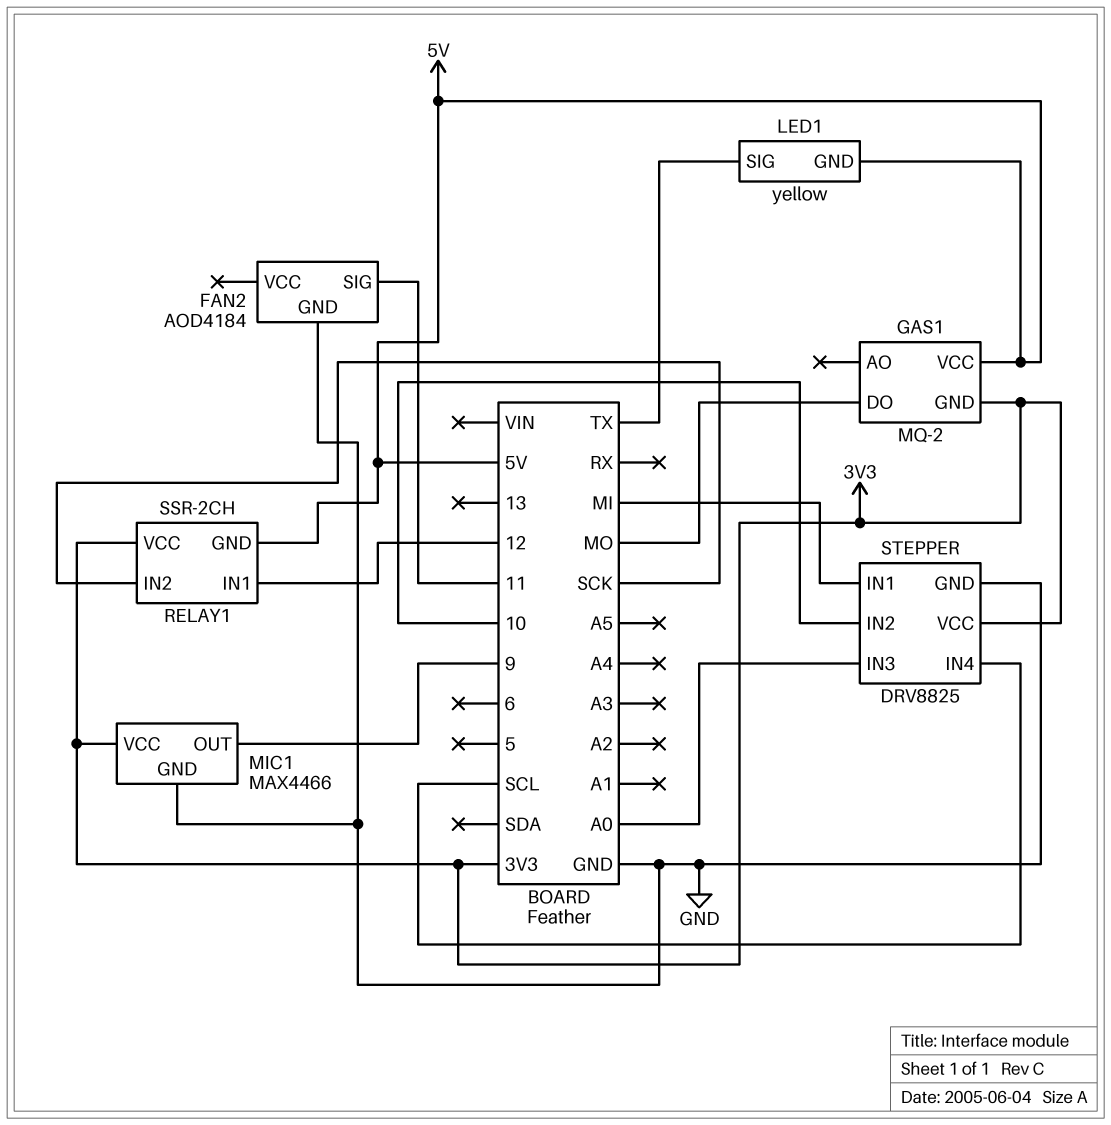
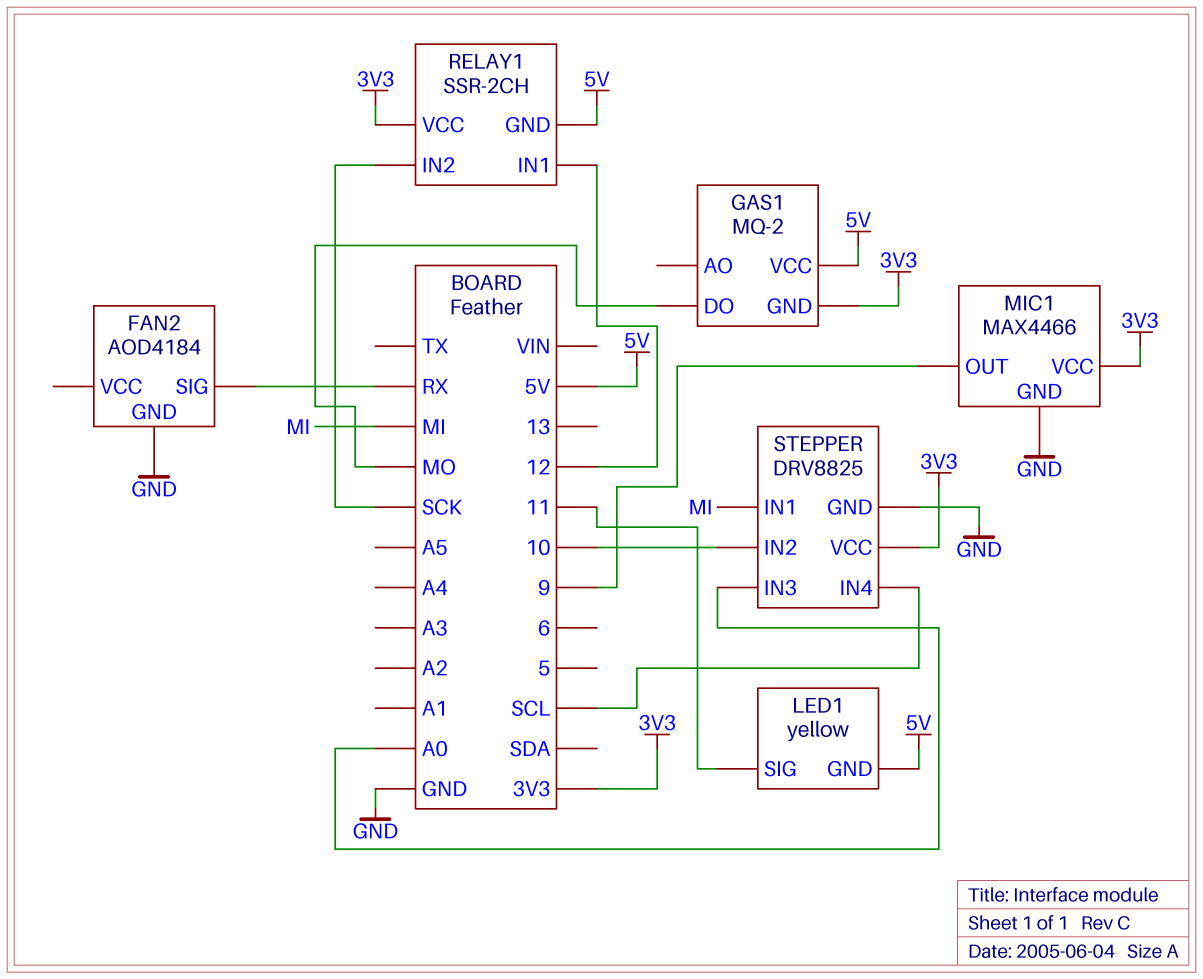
FAN2 pin SIG: 11 -> RX
LED1 pin SIG: TX -> 11

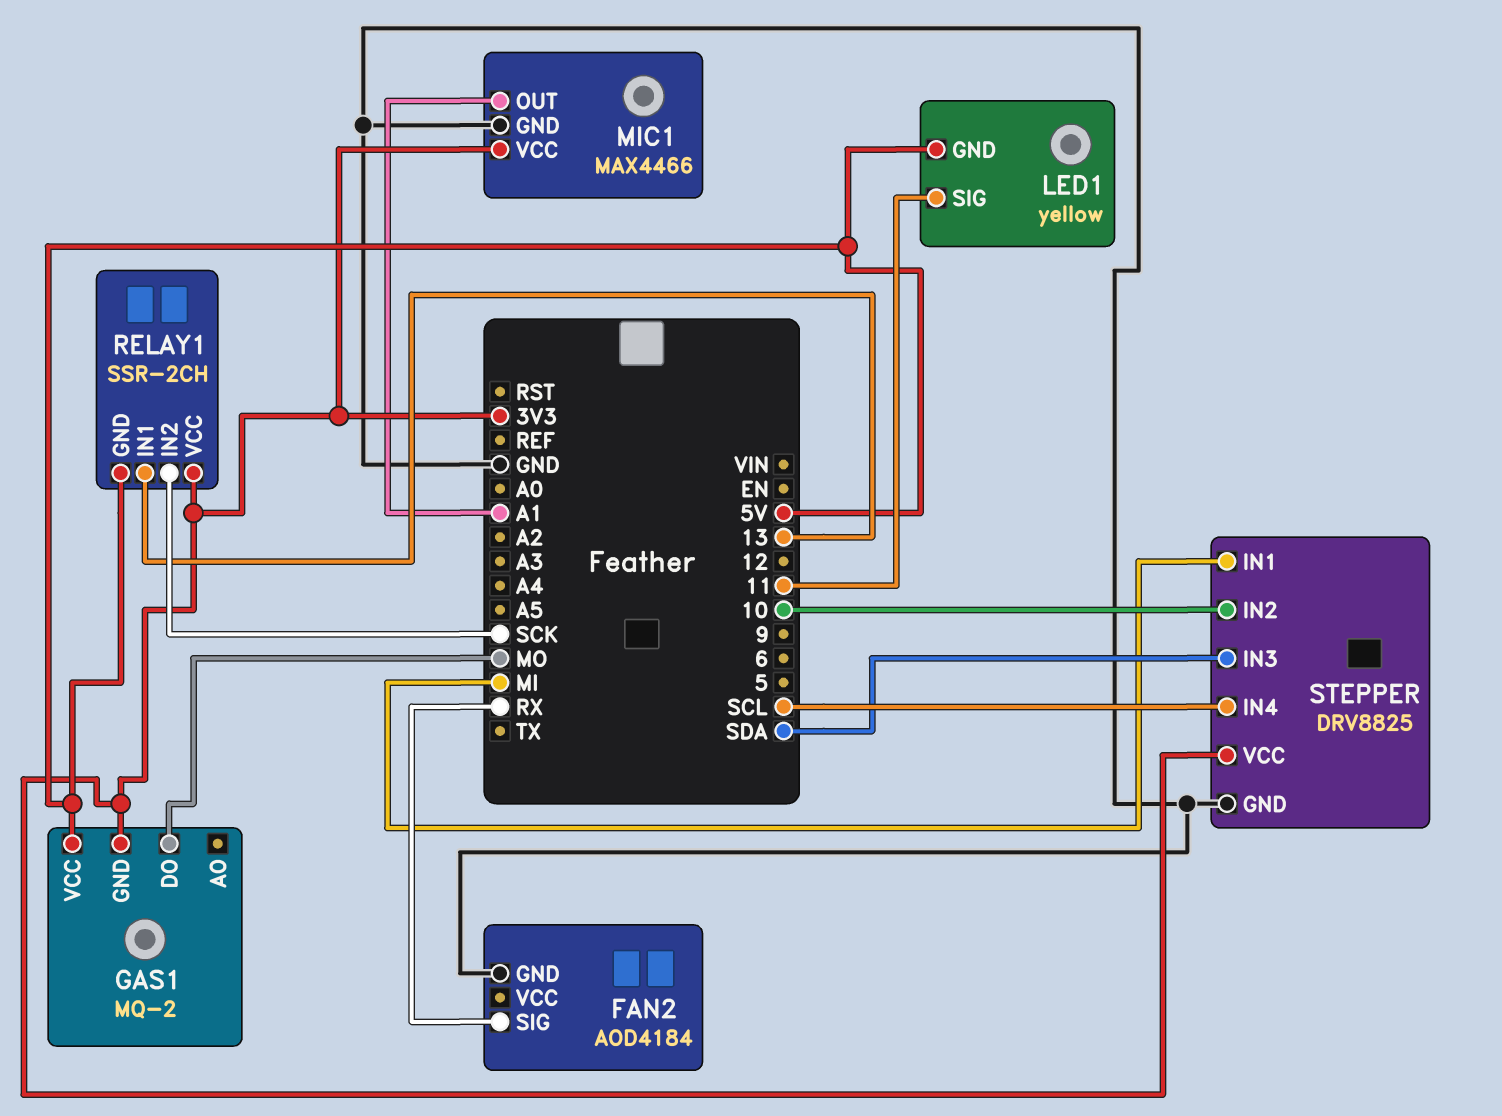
MIC1 pin OUT: 9 -> A1
RELAY1 pin IN1: 12 -> 13
STEPPER pin IN3: A0 -> SDA

